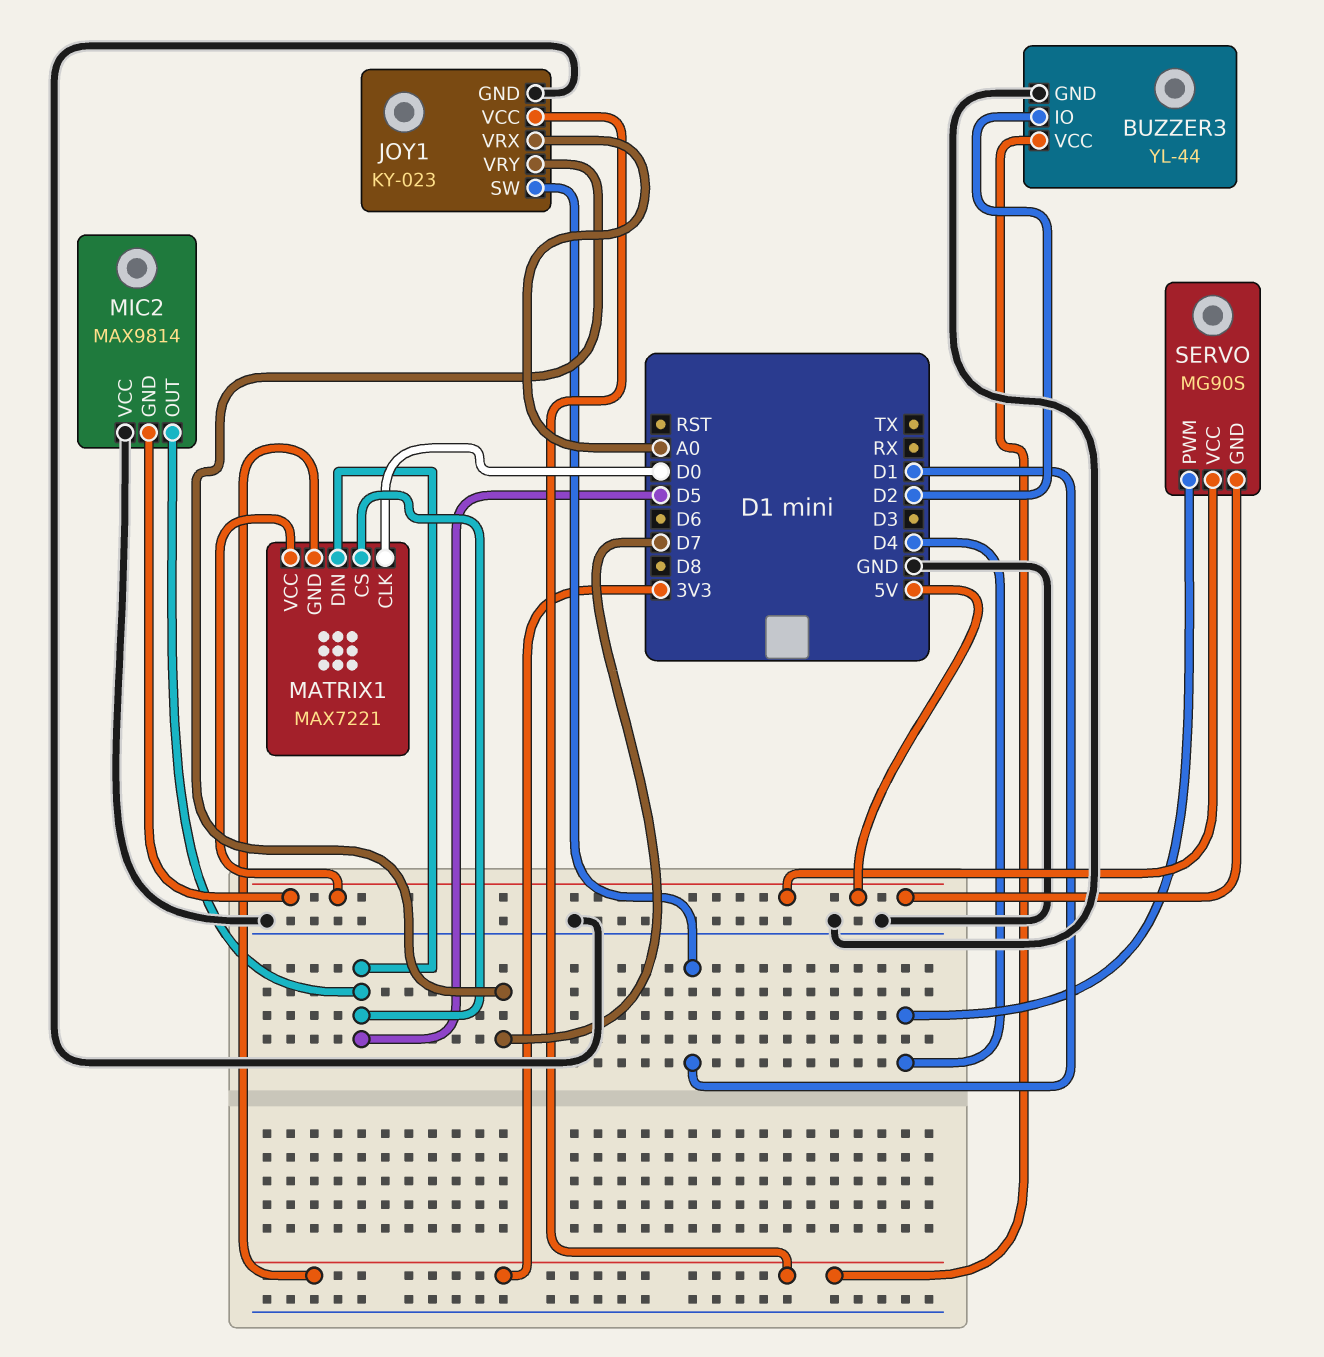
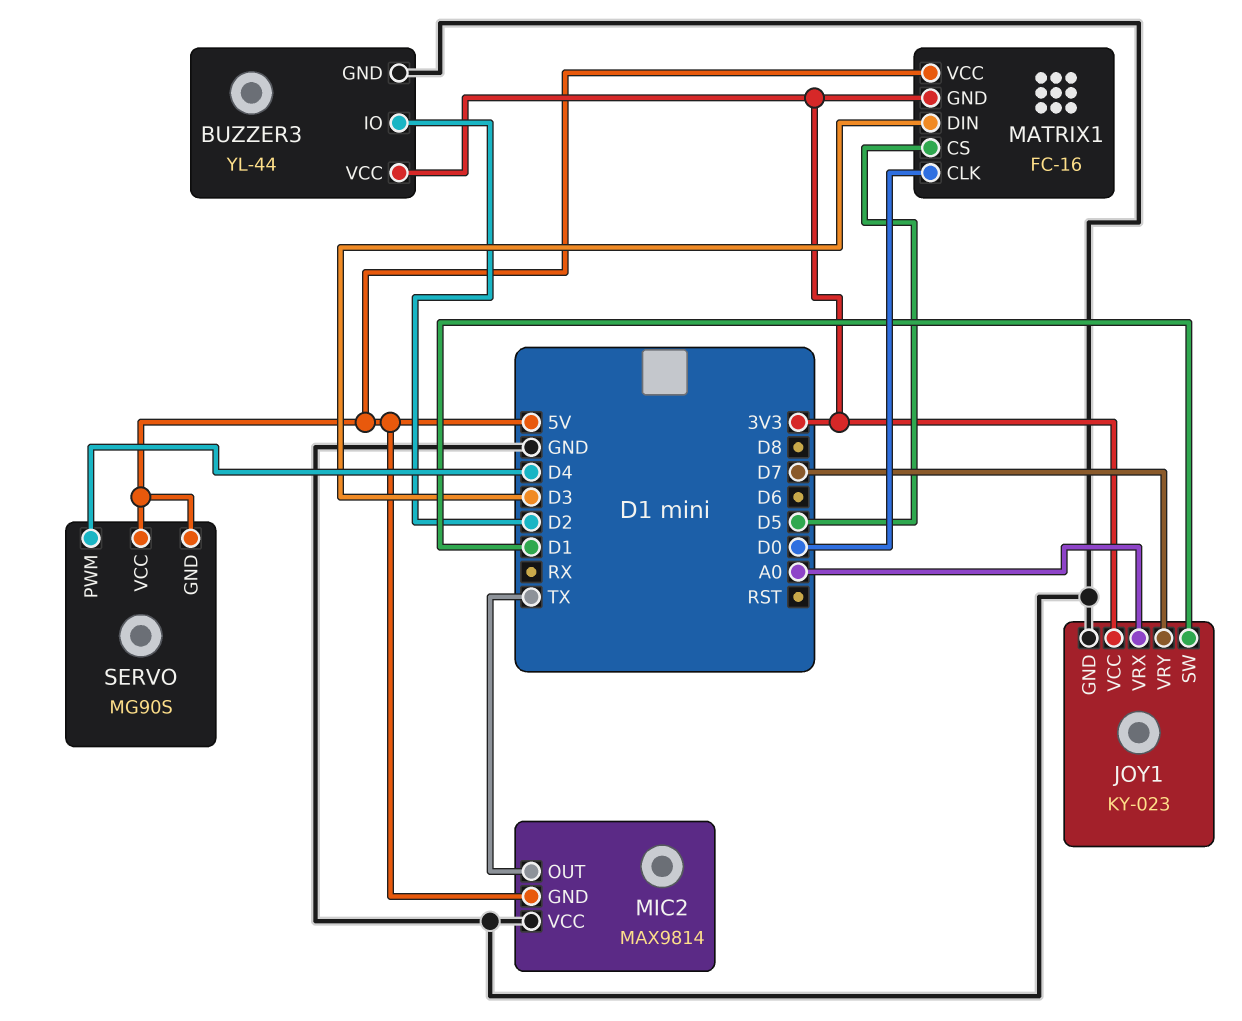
MATRIX1: MAX7221 -> FC-16
MATRIX1 pin DIN: D5 -> D3
MIC2 pin OUT: D5 -> TX

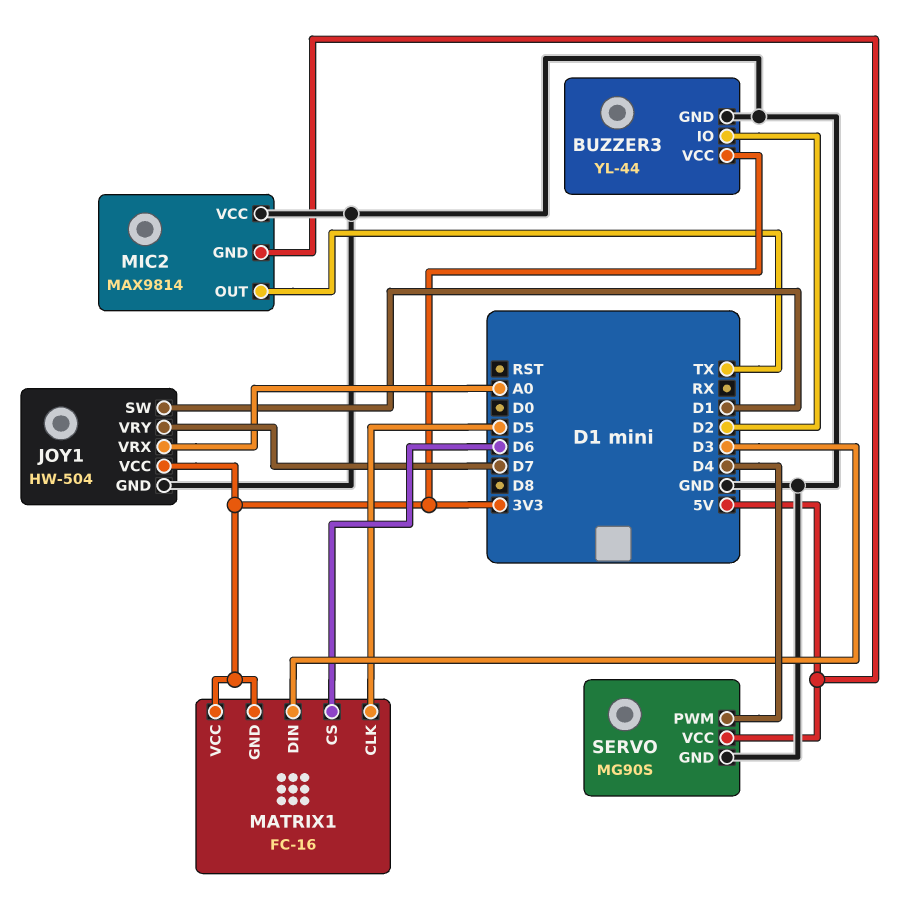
JOY1: KY-023 -> HW-504
MATRIX1 pin CLK: D0 -> D5
MATRIX1 pin CS: D5 -> D6
MATRIX1 pin VCC: 5V -> 3V3
SERVO pin GND: 5V -> GND

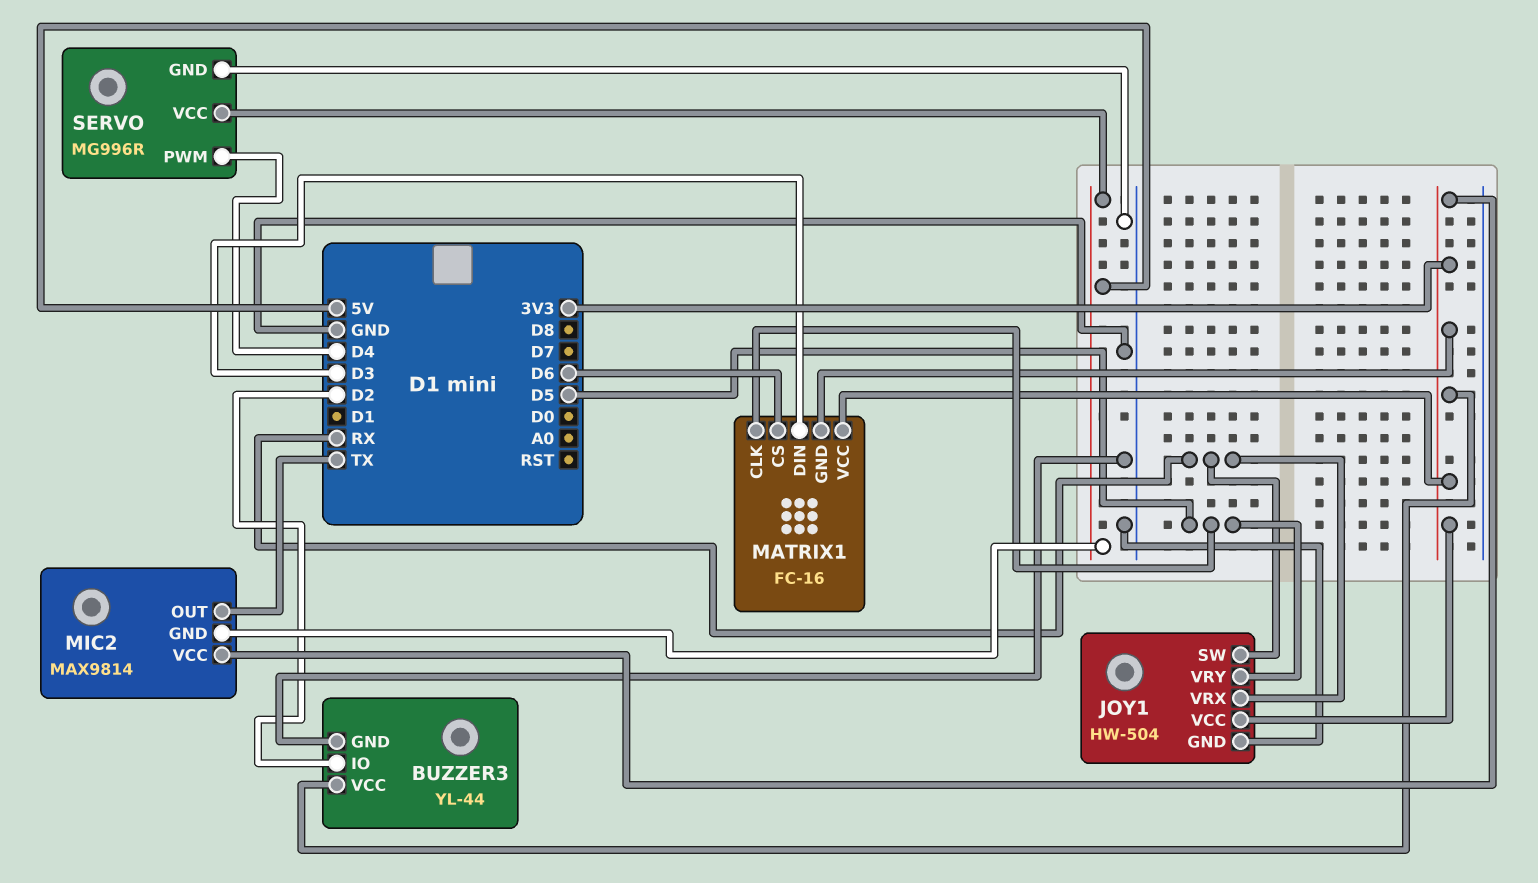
JOY1 pin SW: D1 -> RX
JOY1 pin VRX: A0 -> RX
JOY1 pin VRY: D7 -> D5
MIC2 pin VCC: GND -> 3V3
SERVO: MG90S -> MG996R

